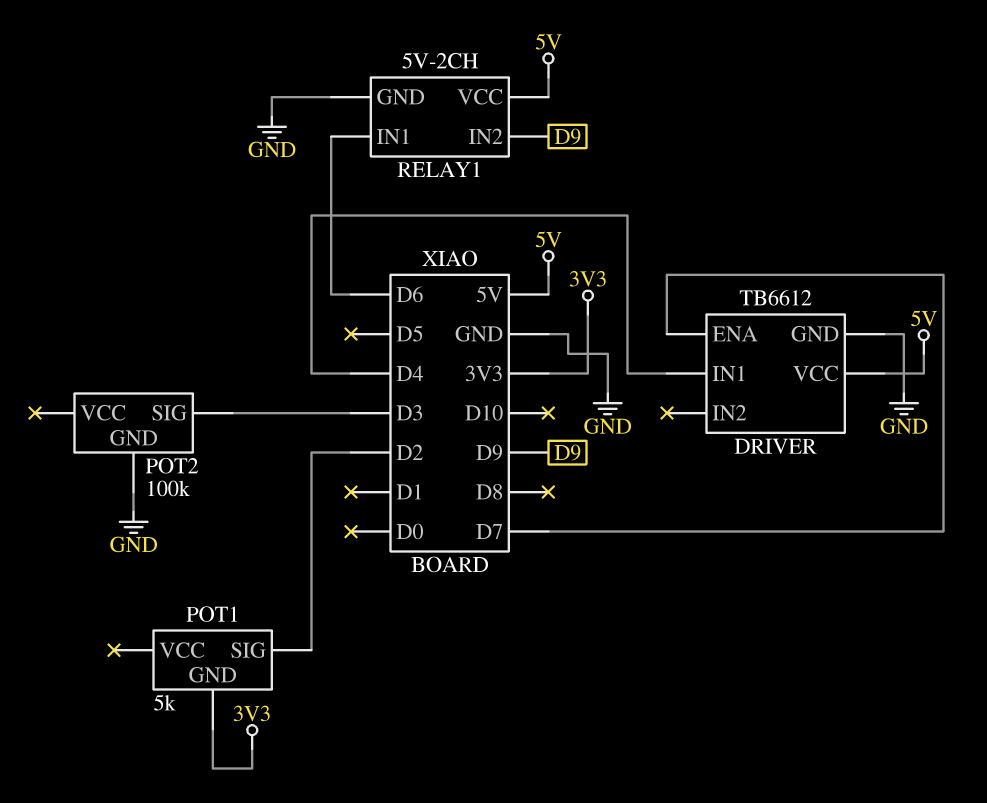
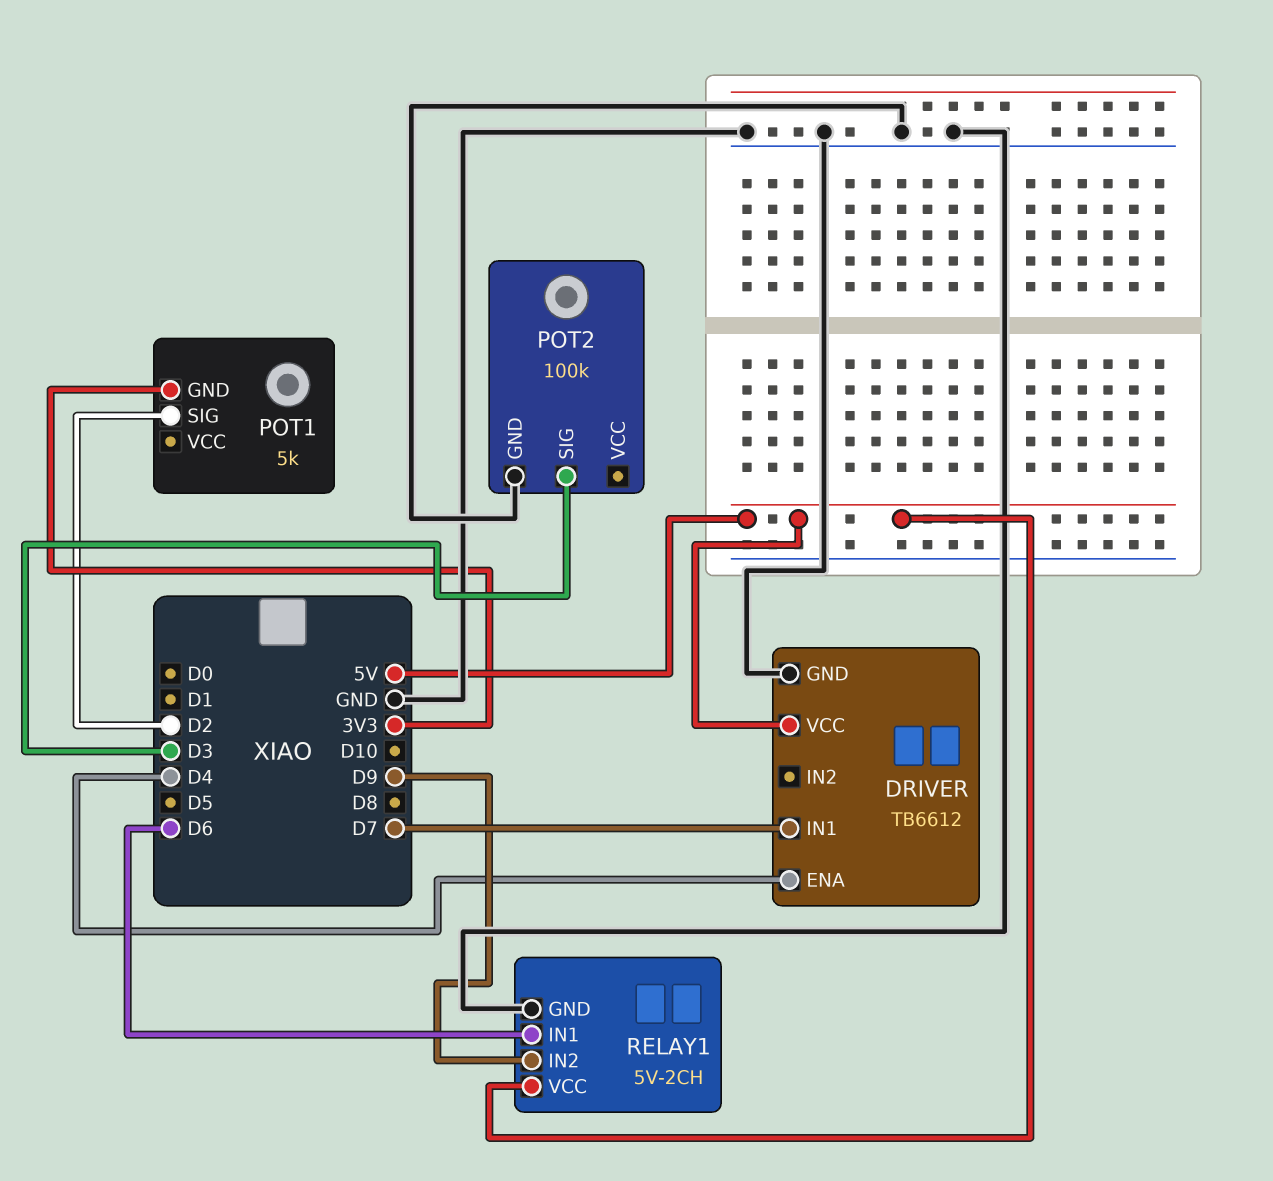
DRIVER pin ENA: D7 -> D4
DRIVER pin IN1: D4 -> D7

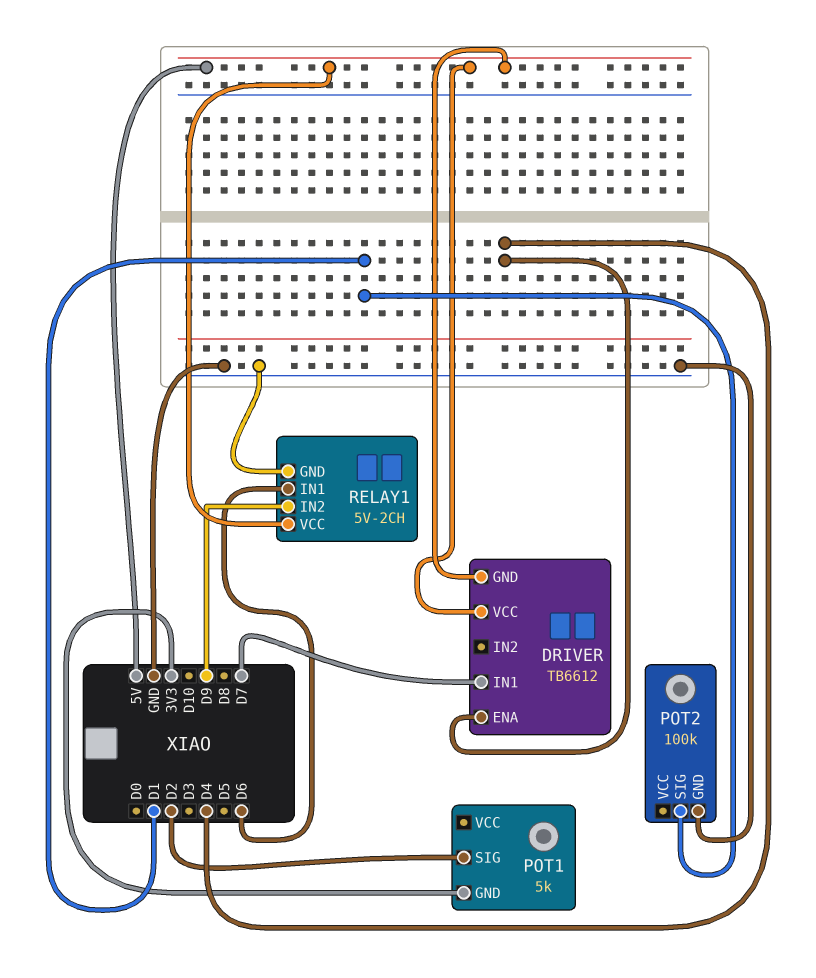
DRIVER pin GND: GND -> 5V
POT2 pin SIG: D3 -> D1

